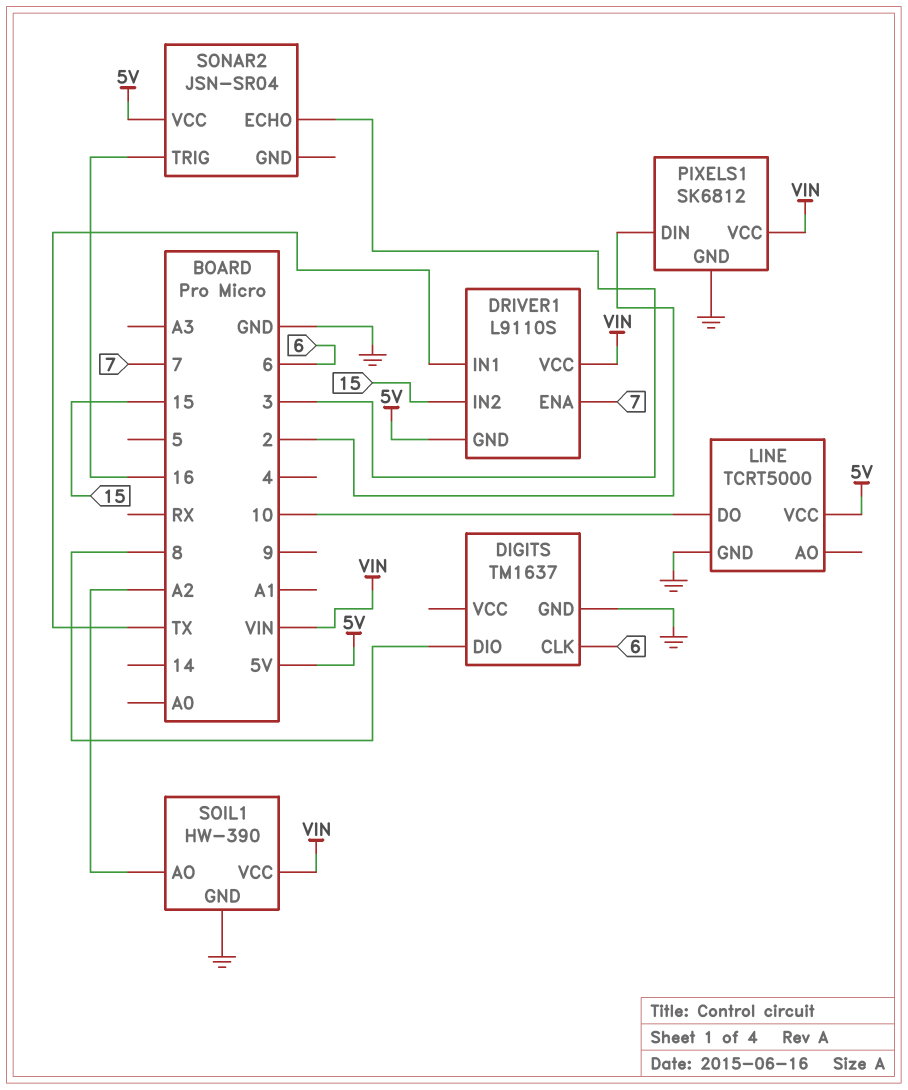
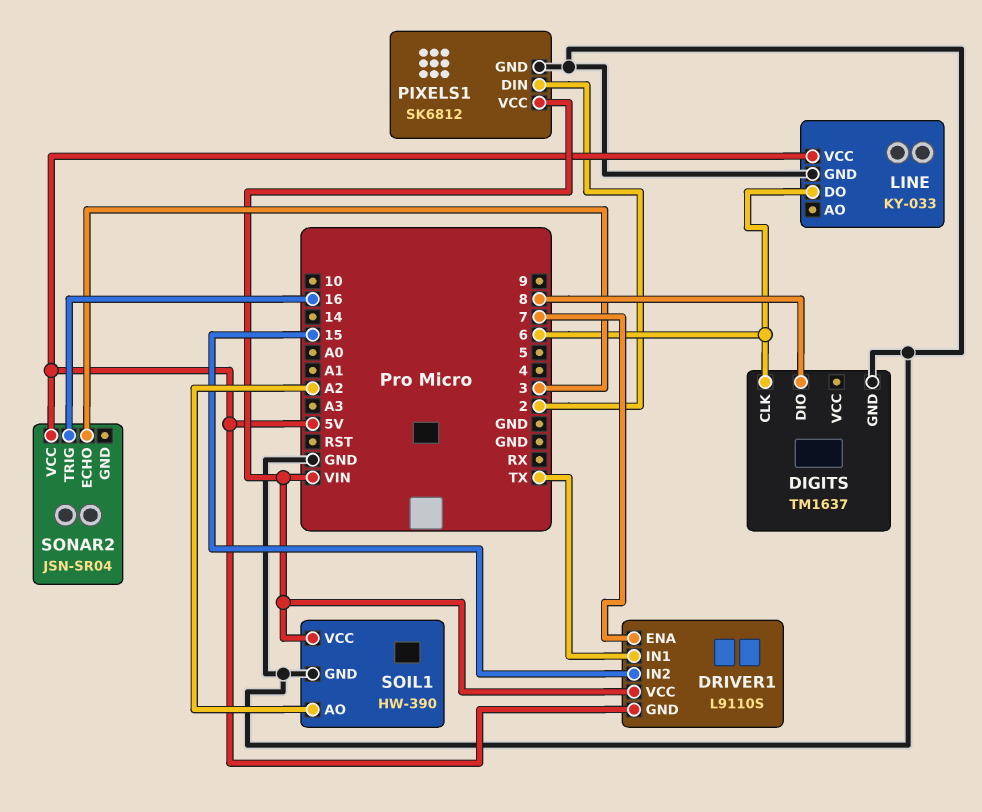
LINE: TCRT5000 -> KY-033
LINE pin DO: 10 -> 6

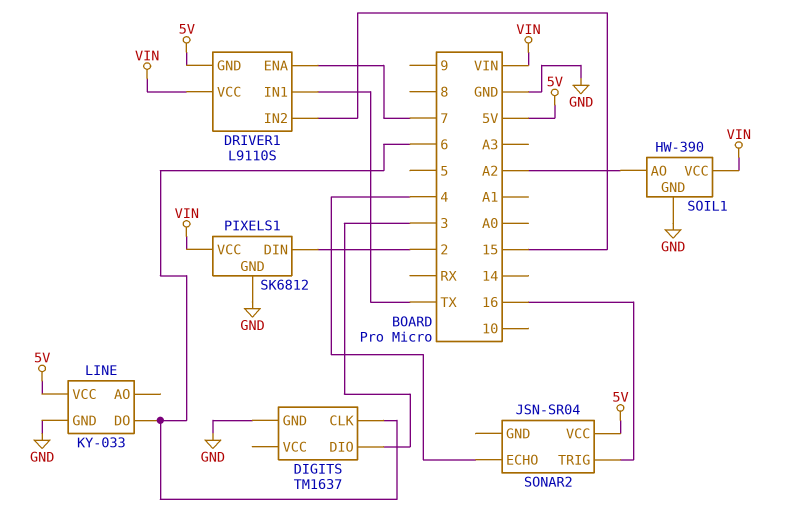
DIGITS pin DIO: 8 -> 3
SONAR2 pin ECHO: 3 -> 4

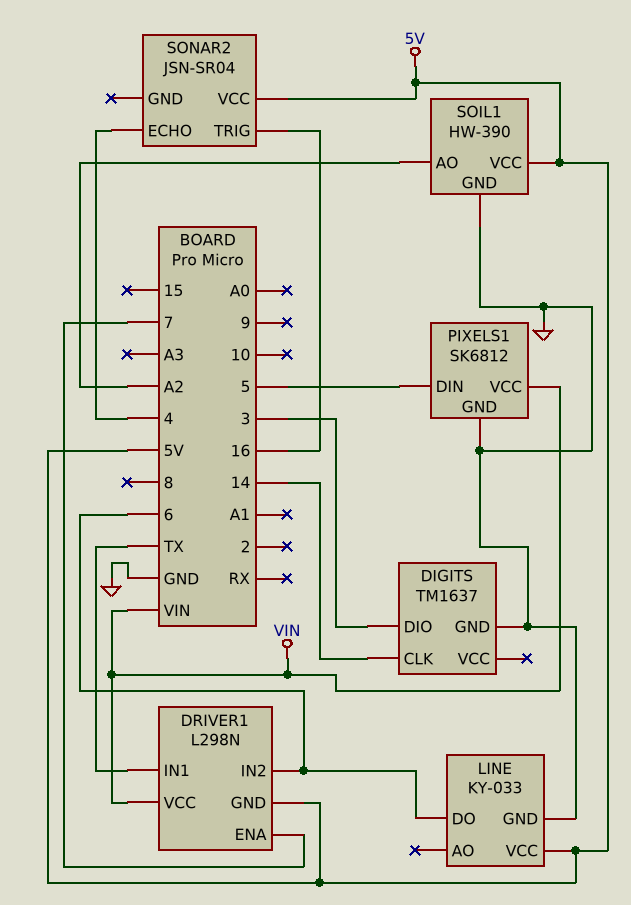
DIGITS pin CLK: 6 -> 14
DRIVER1: L9110S -> L298N
DRIVER1 pin IN2: 15 -> 6
PIXELS1 pin DIN: 2 -> 5
SOIL1 pin VCC: VIN -> 5V

